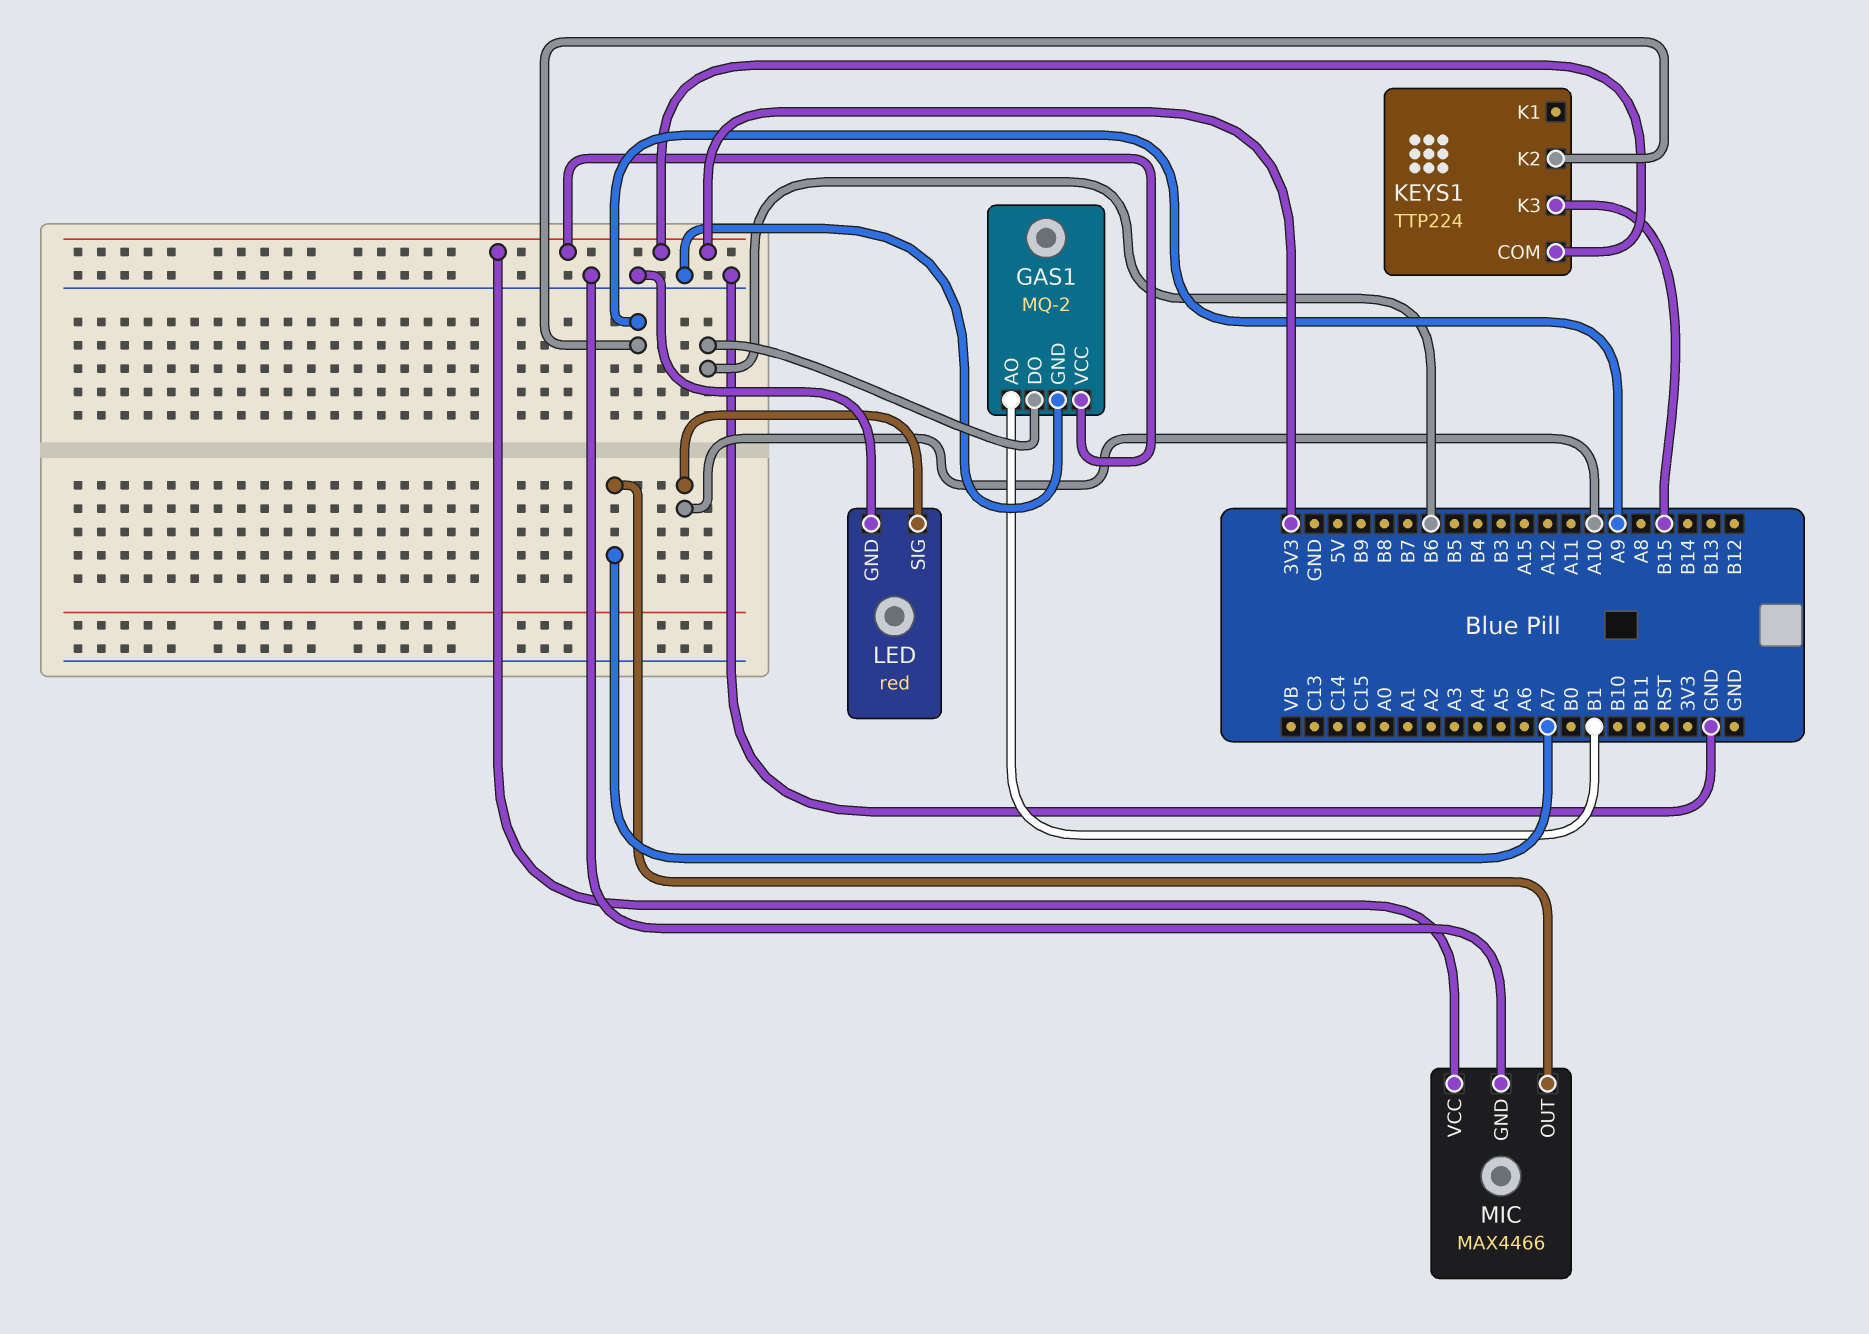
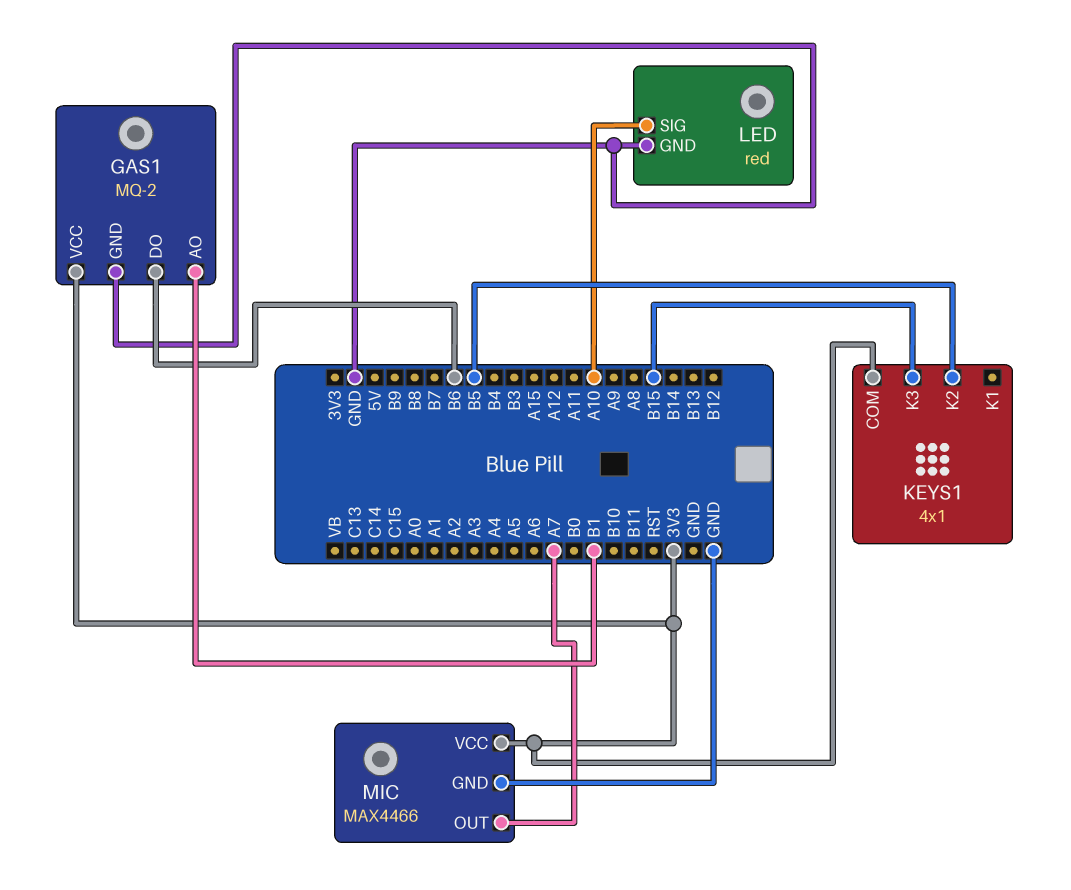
KEYS1: TTP224 -> 4x1
KEYS1 pin K2: A9 -> B5

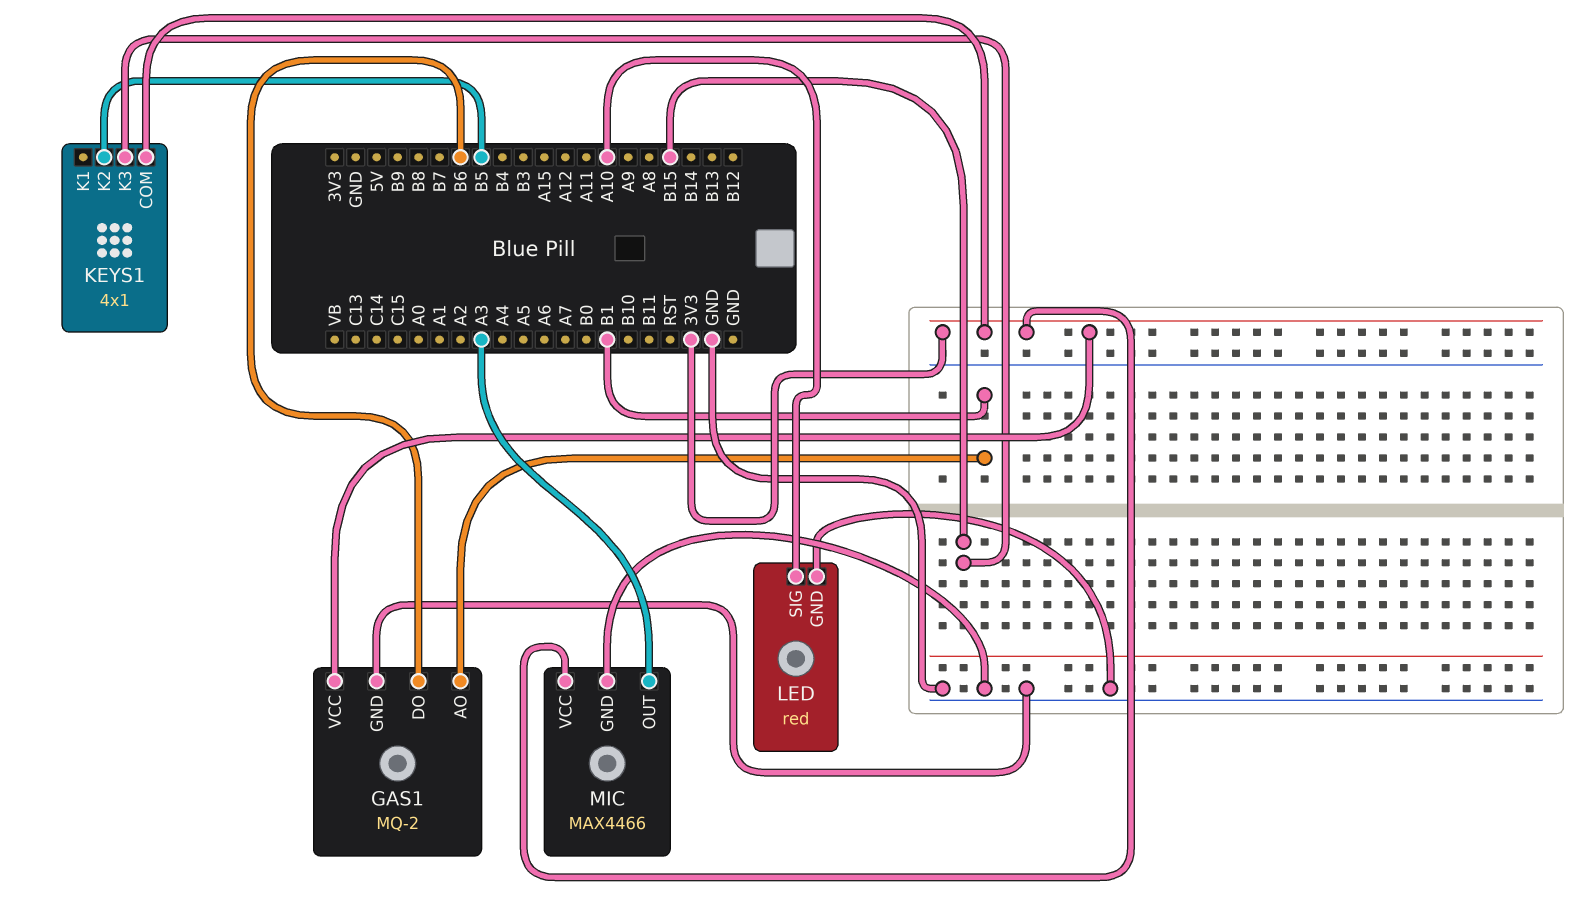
MIC pin OUT: A7 -> A3

